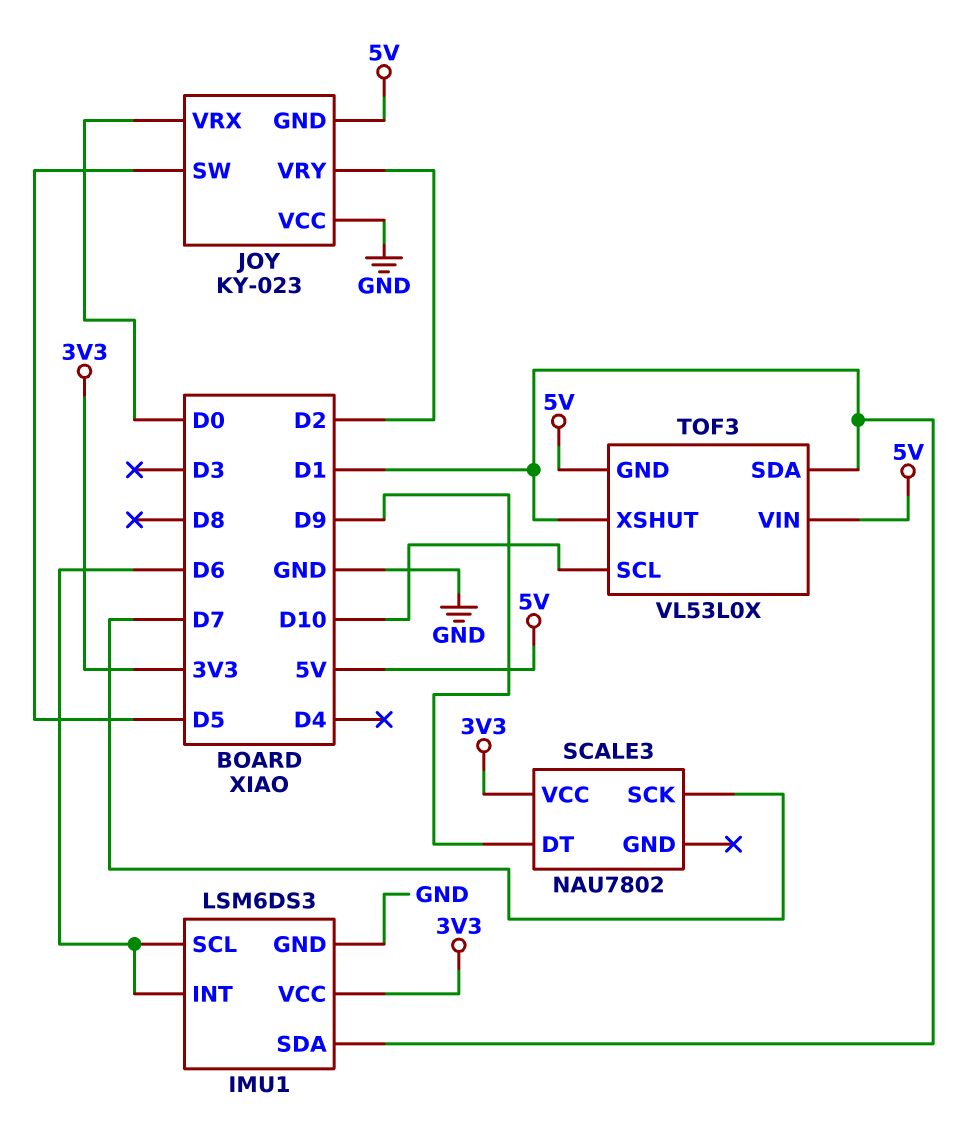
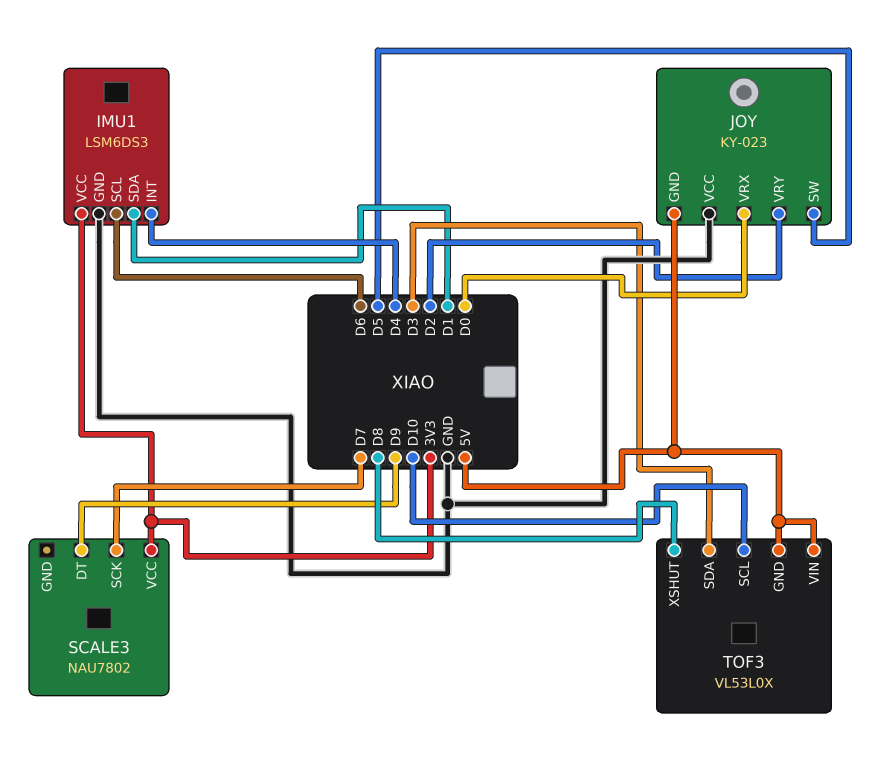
IMU1 pin INT: D6 -> D4
TOF3 pin SDA: D1 -> D3
TOF3 pin XSHUT: D1 -> D8

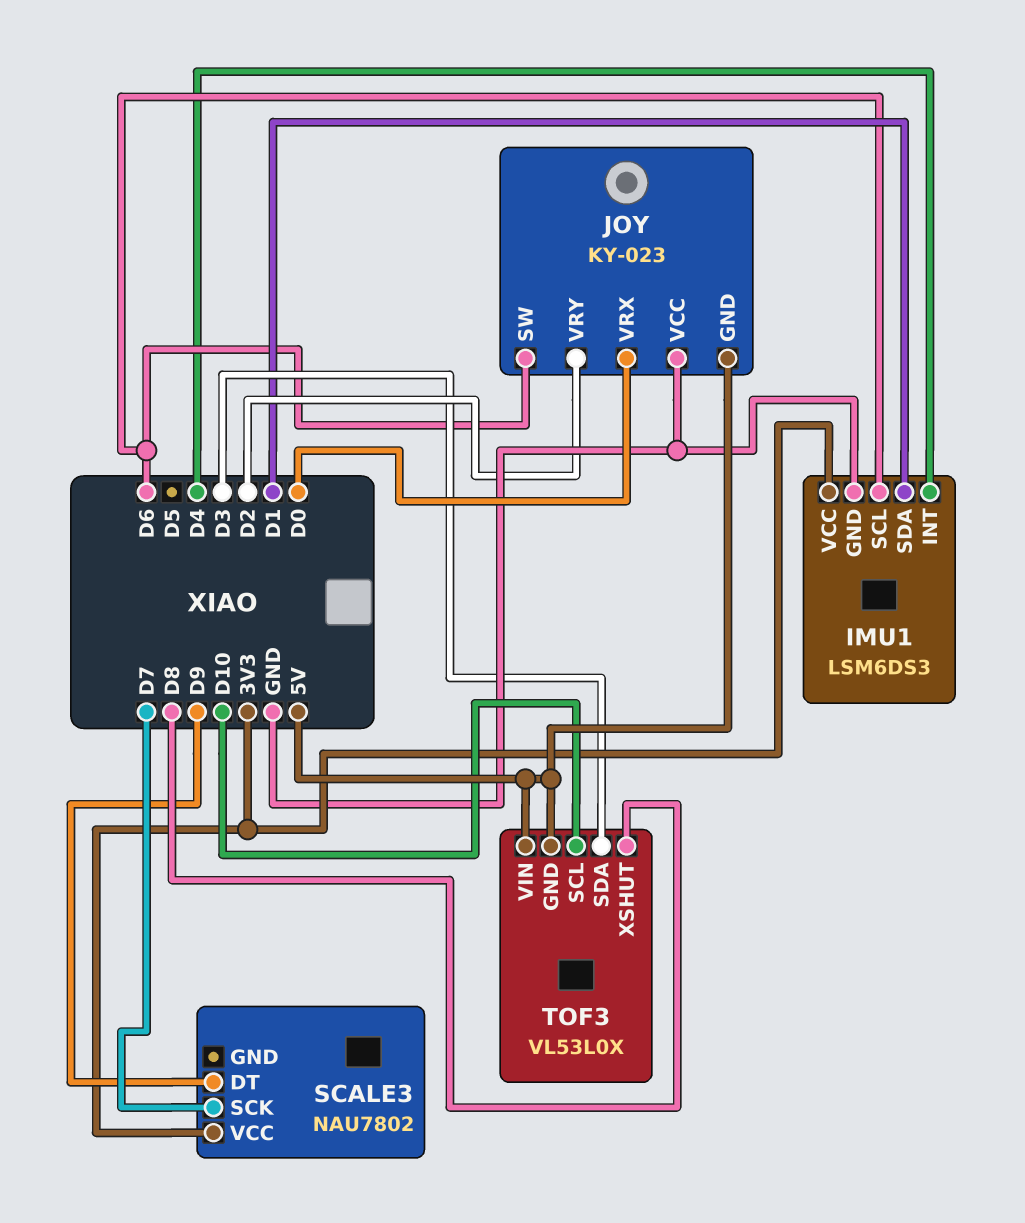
JOY pin SW: D5 -> D6

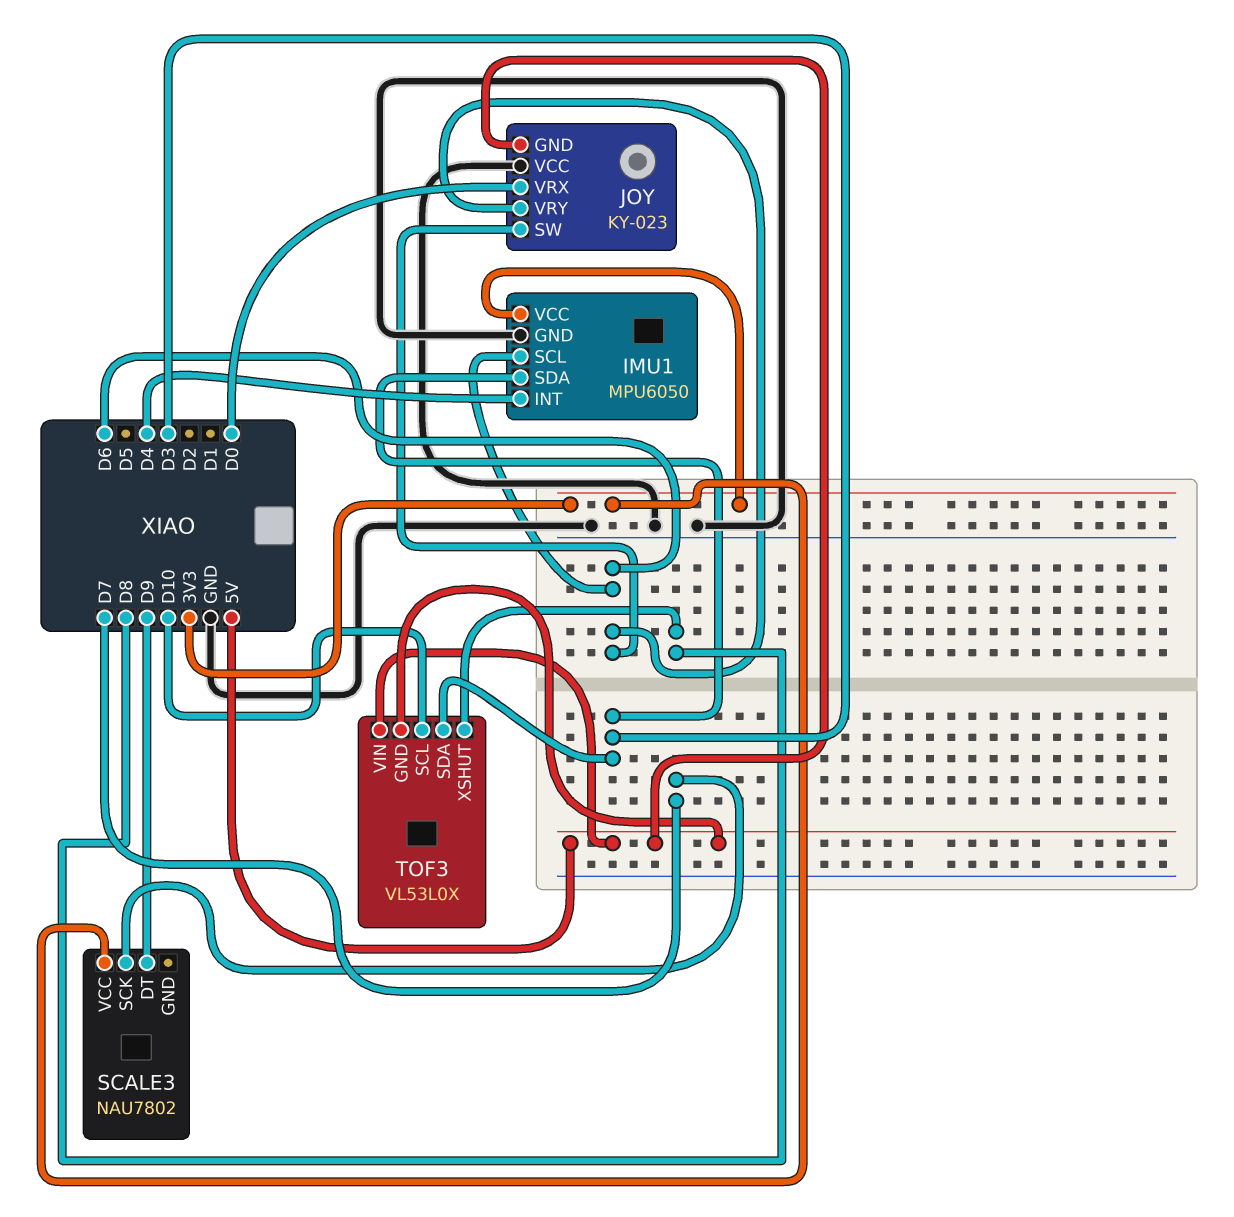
IMU1: LSM6DS3 -> MPU6050
IMU1 pin SDA: D1 -> D3
JOY pin VRY: D2 -> D6

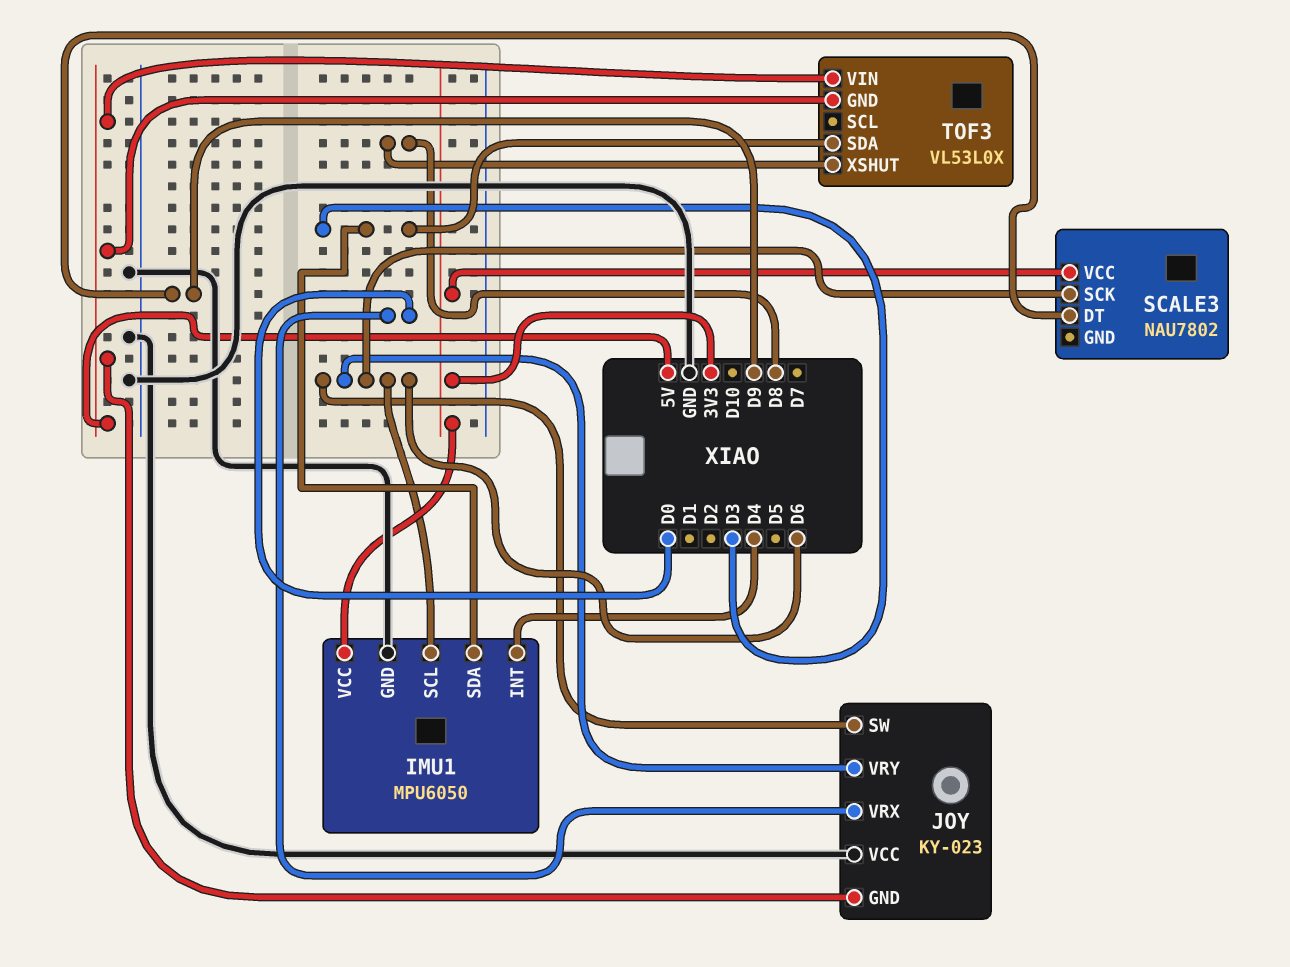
SCALE3 pin SCK: D7 -> D6
TOF3 pin SCL: D10 -> none

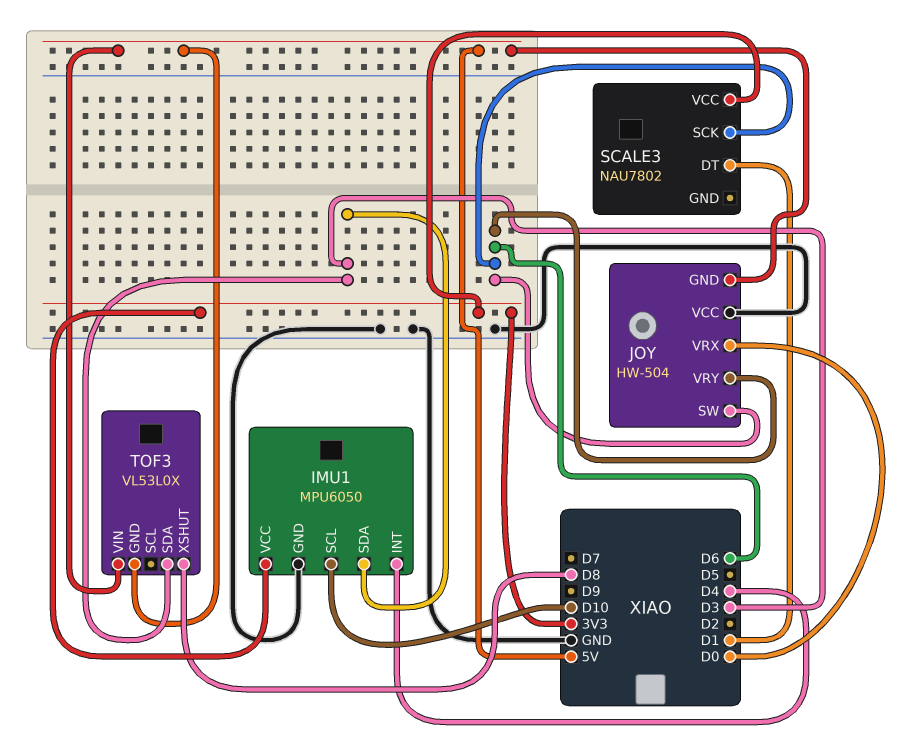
IMU1 pin SCL: D6 -> D10
JOY: KY-023 -> HW-504
SCALE3 pin DT: D9 -> D1

